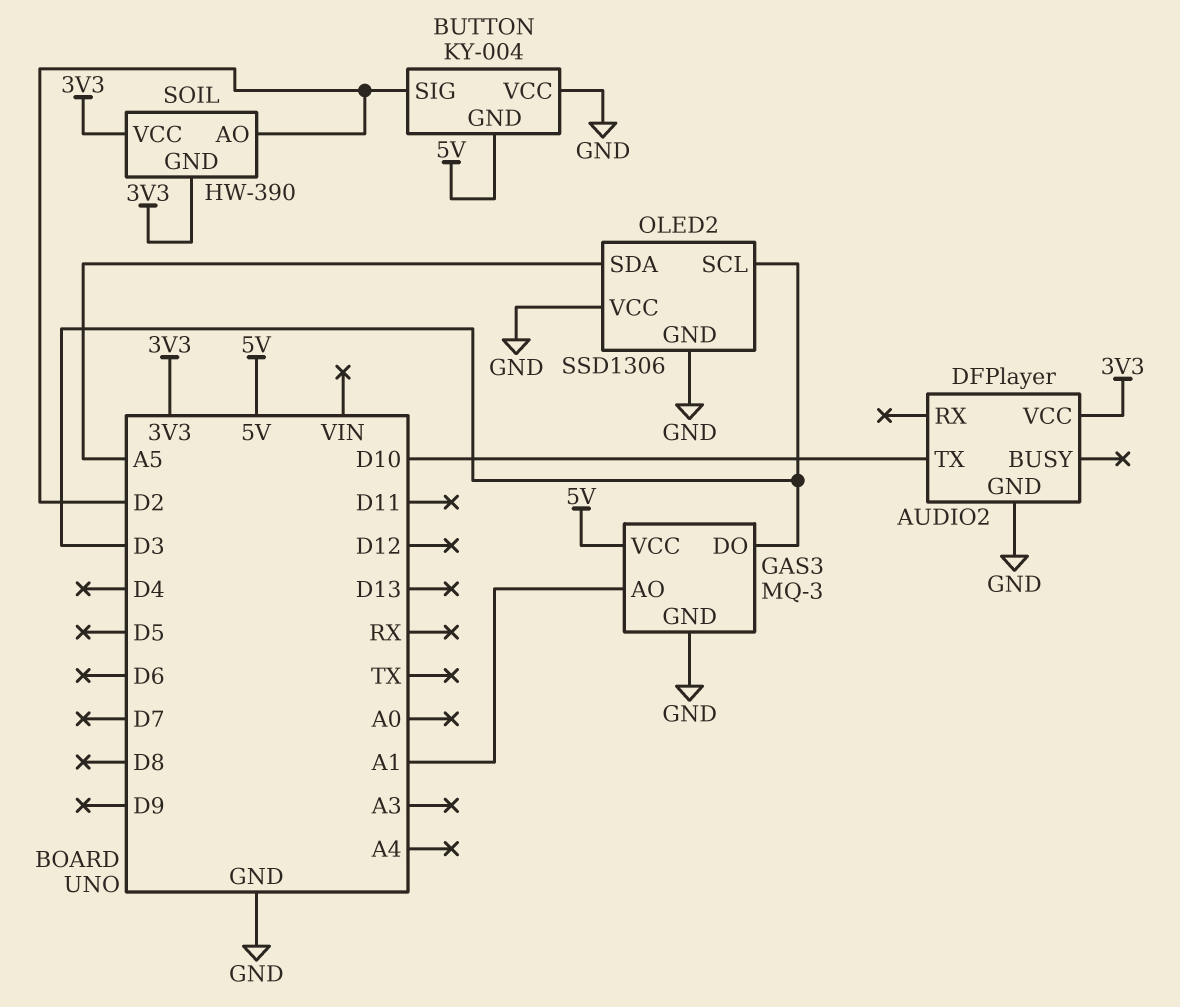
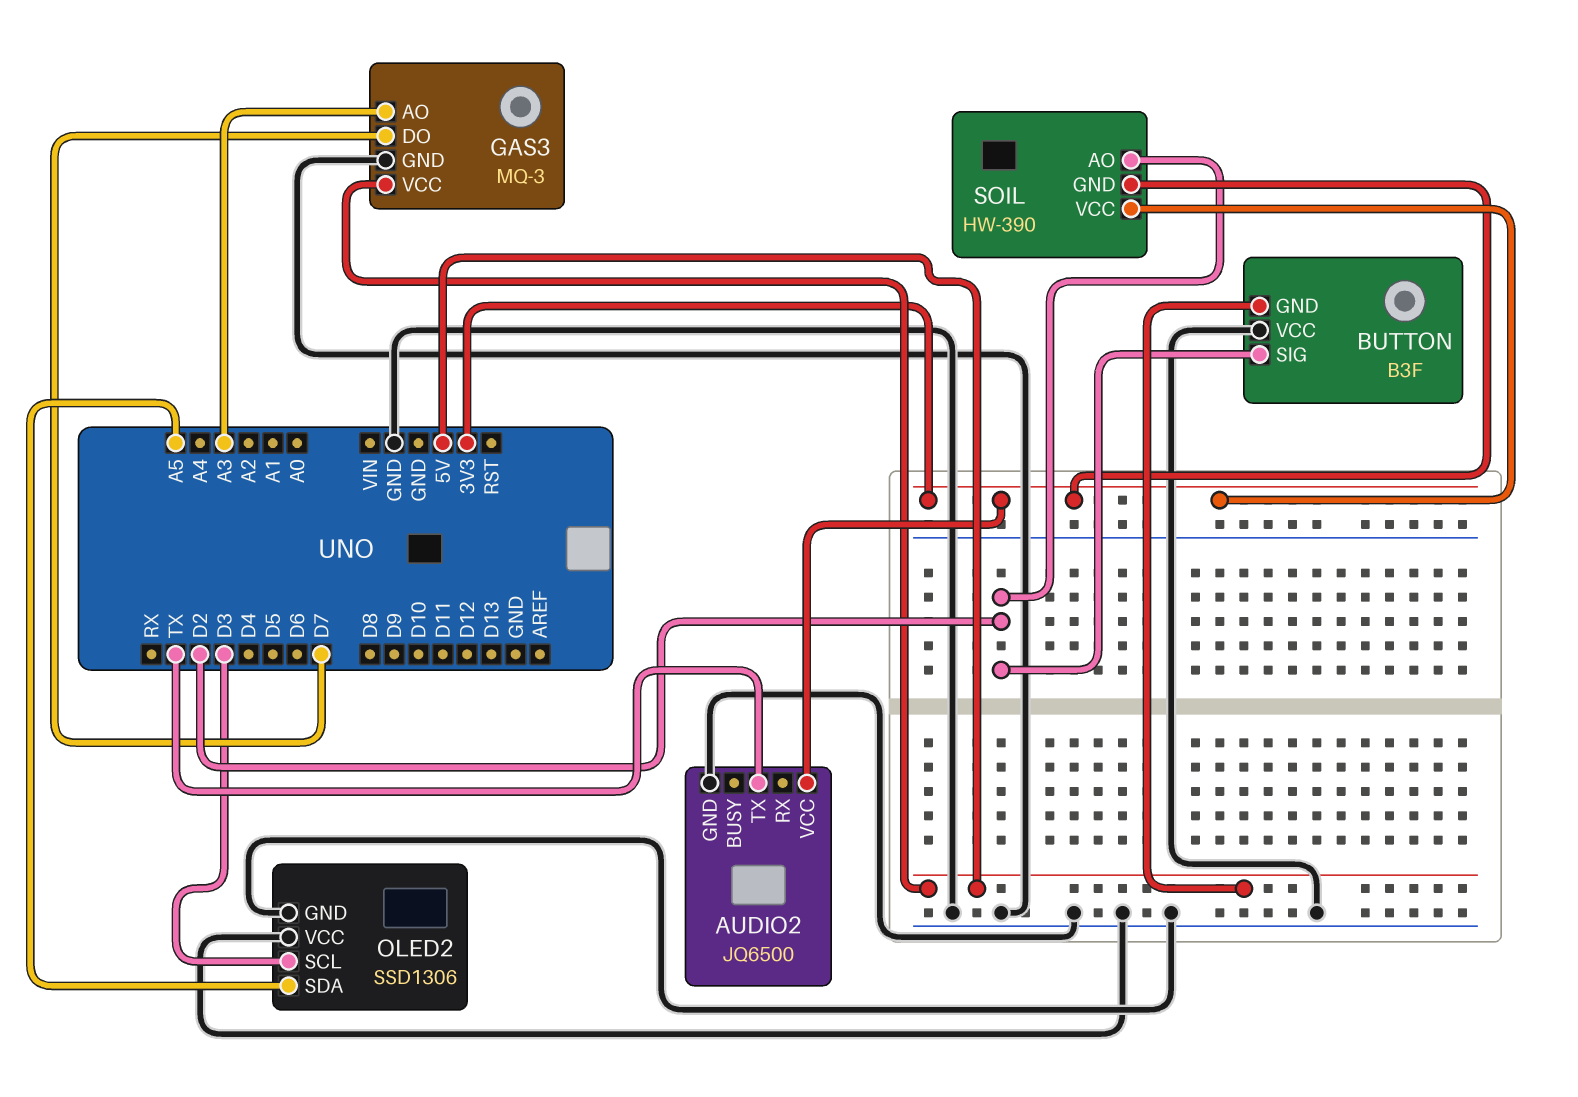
AUDIO2: DFPlayer -> JQ6500
AUDIO2 pin TX: D10 -> TX
BUTTON: KY-004 -> B3F
GAS3 pin AO: A1 -> A3
GAS3 pin DO: D3 -> D7

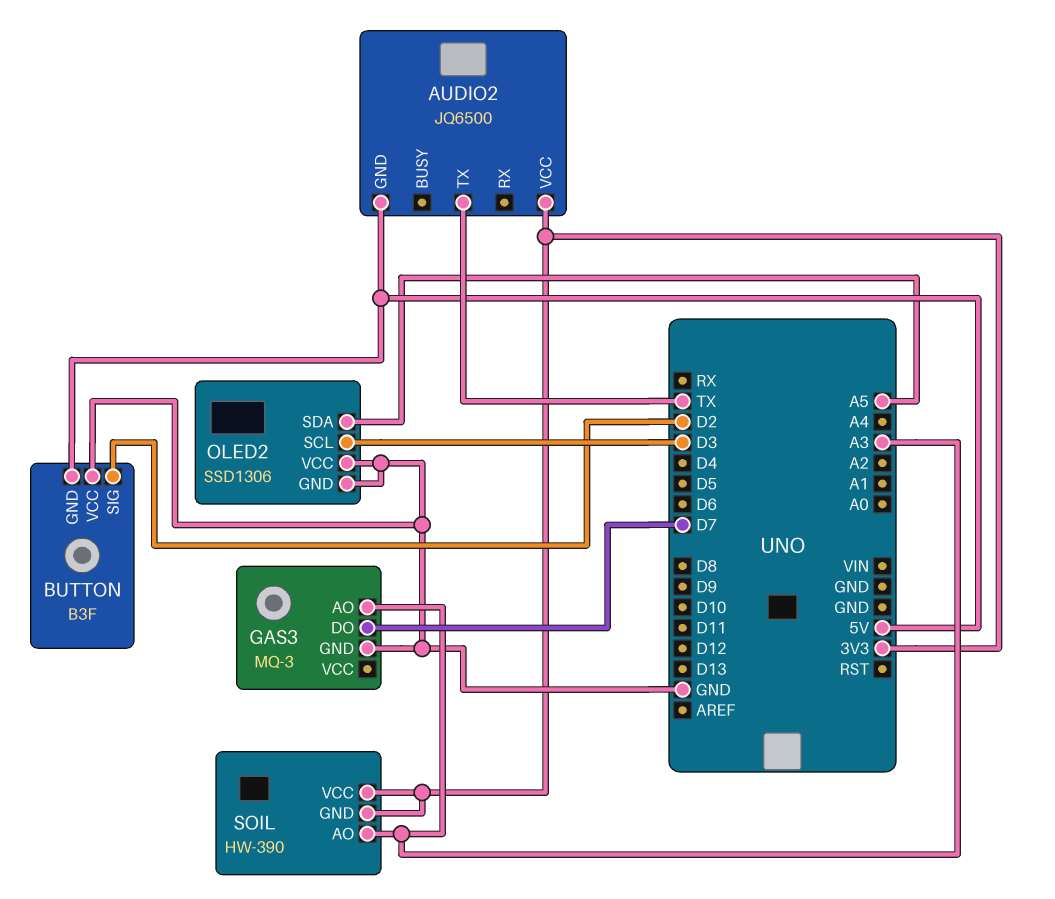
AUDIO2 pin GND: GND -> 5V
GAS3 pin VCC: 5V -> none
SOIL pin AO: D2 -> A3

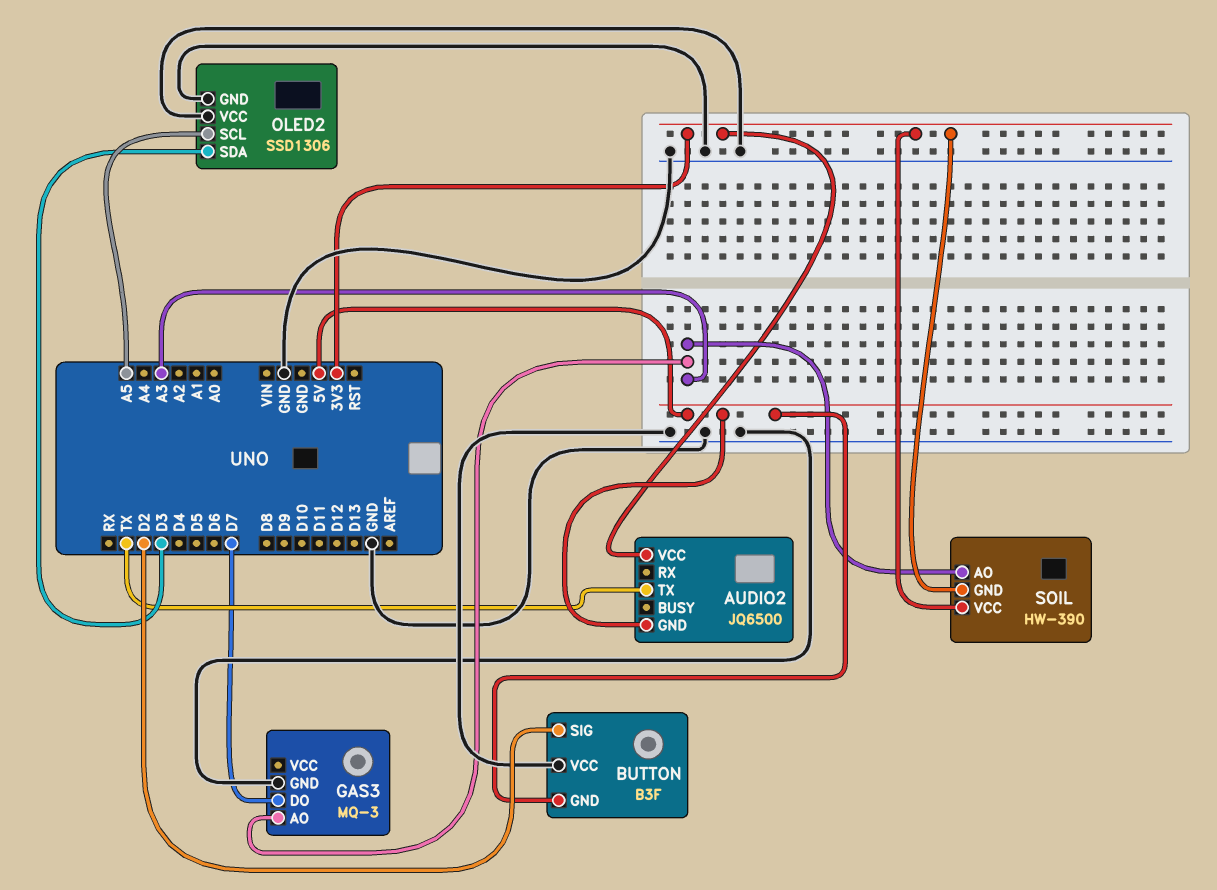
OLED2 pin SCL: D3 -> A5
OLED2 pin SDA: A5 -> D3

